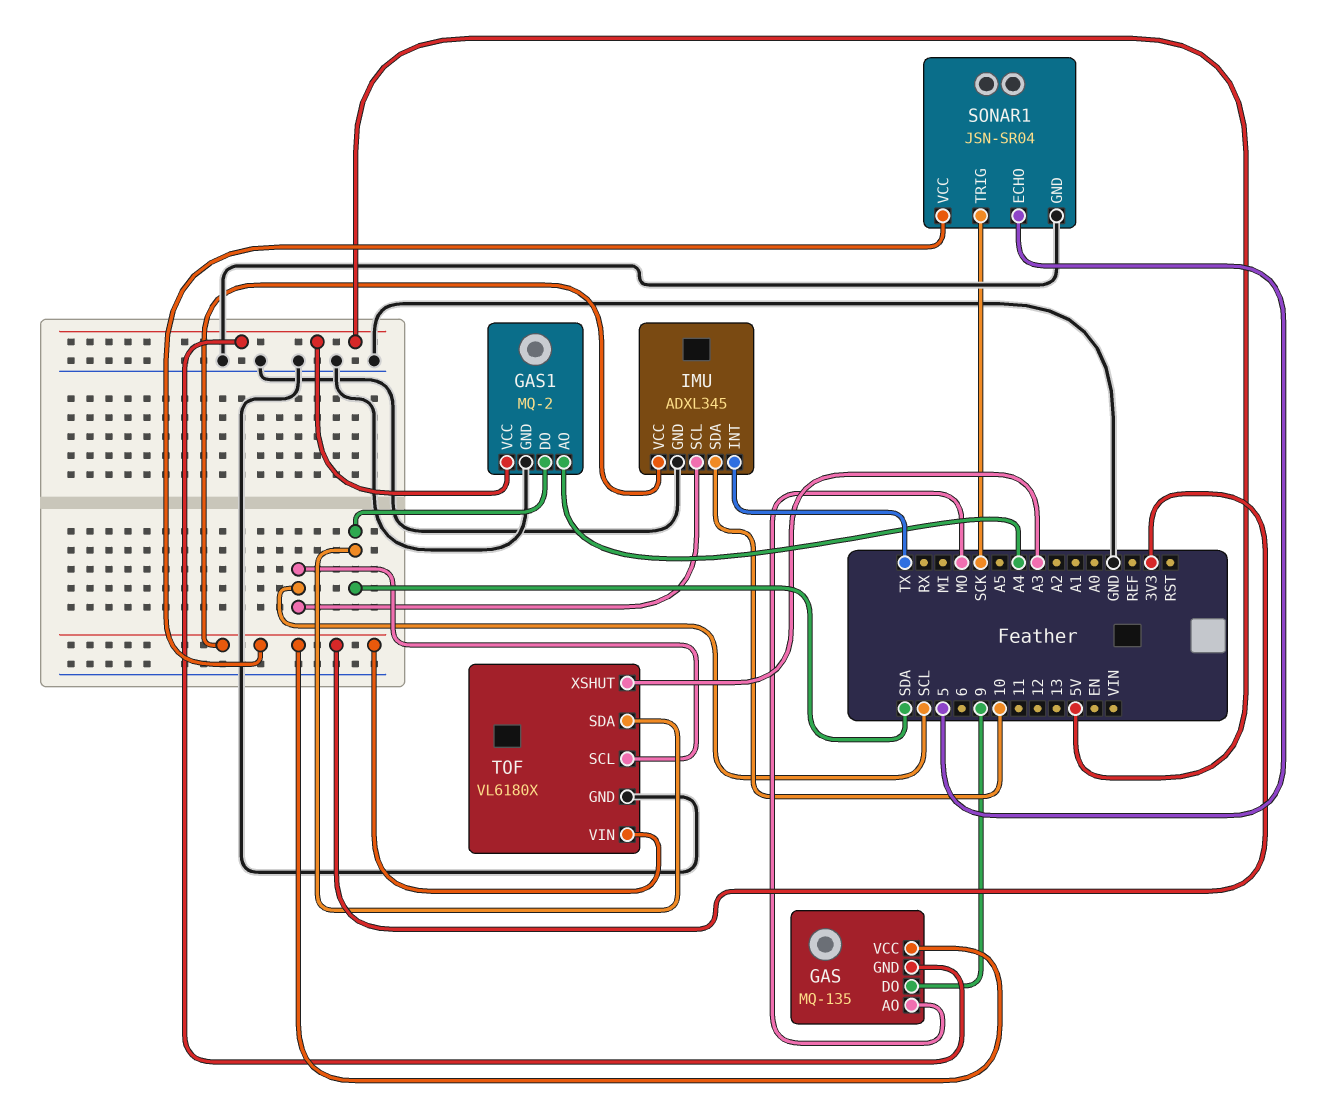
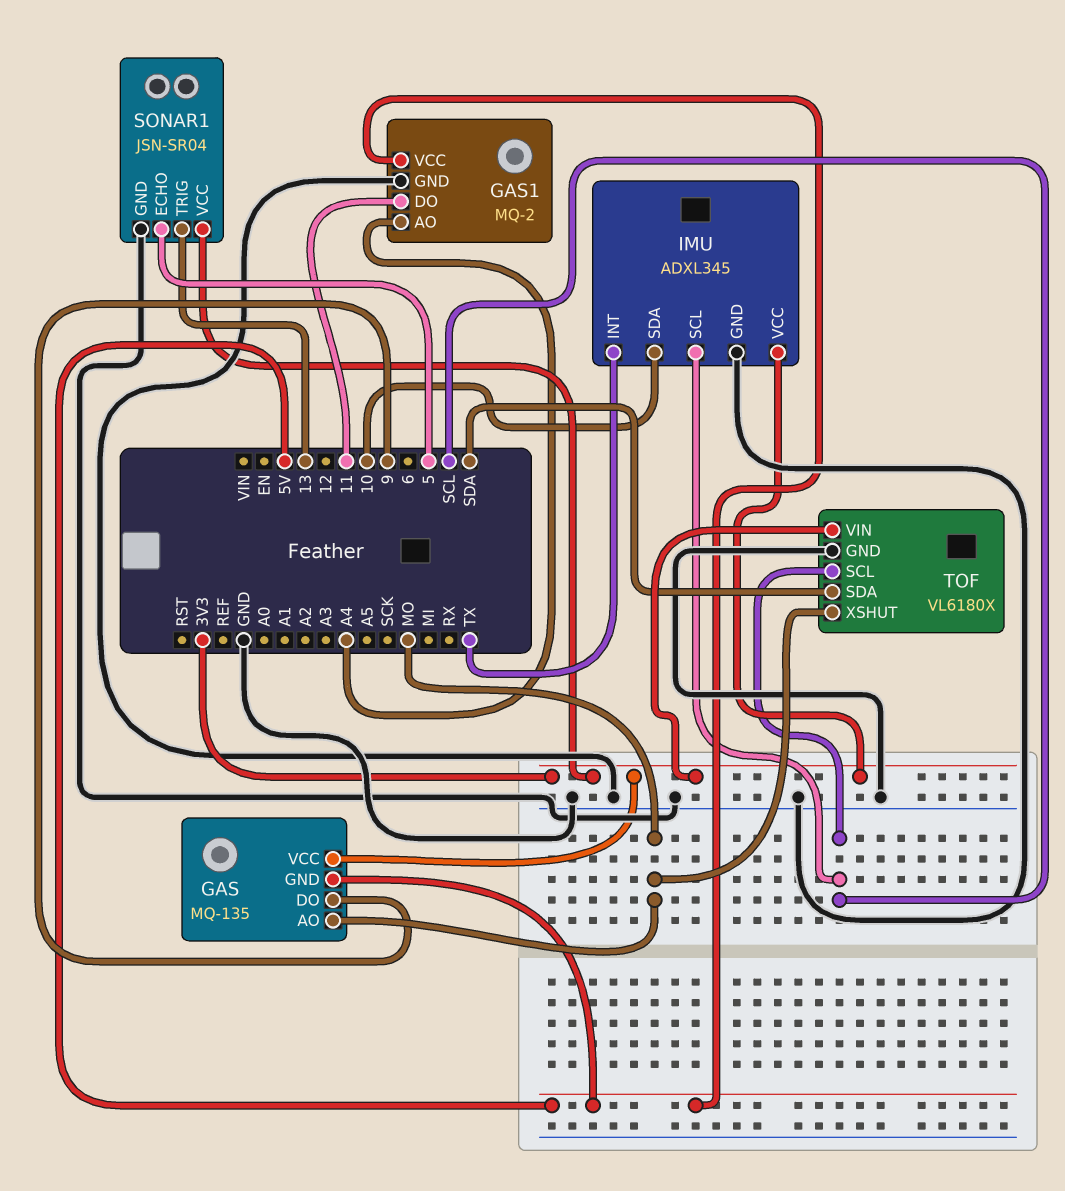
GAS1 pin DO: SDA -> 11
SONAR1 pin TRIG: SCK -> 13
TOF pin XSHUT: A3 -> MO

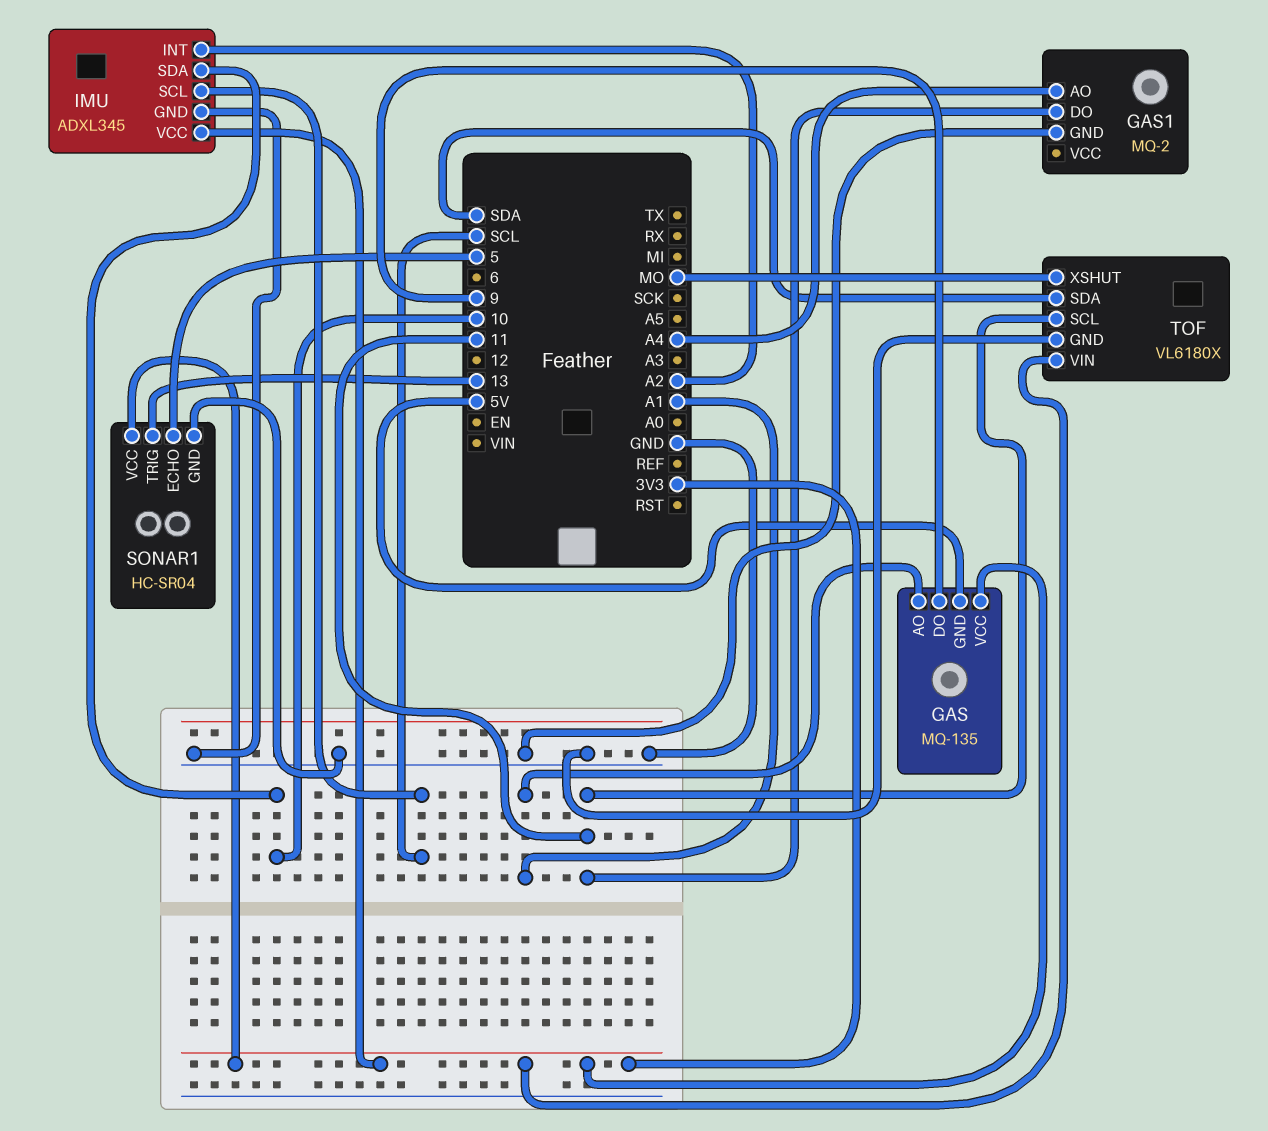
GAS pin AO: MO -> A1
GAS1 pin VCC: 5V -> none
IMU pin INT: TX -> A2
SONAR1: JSN-SR04 -> HC-SR04
TOF pin SCL: SCL -> 11

